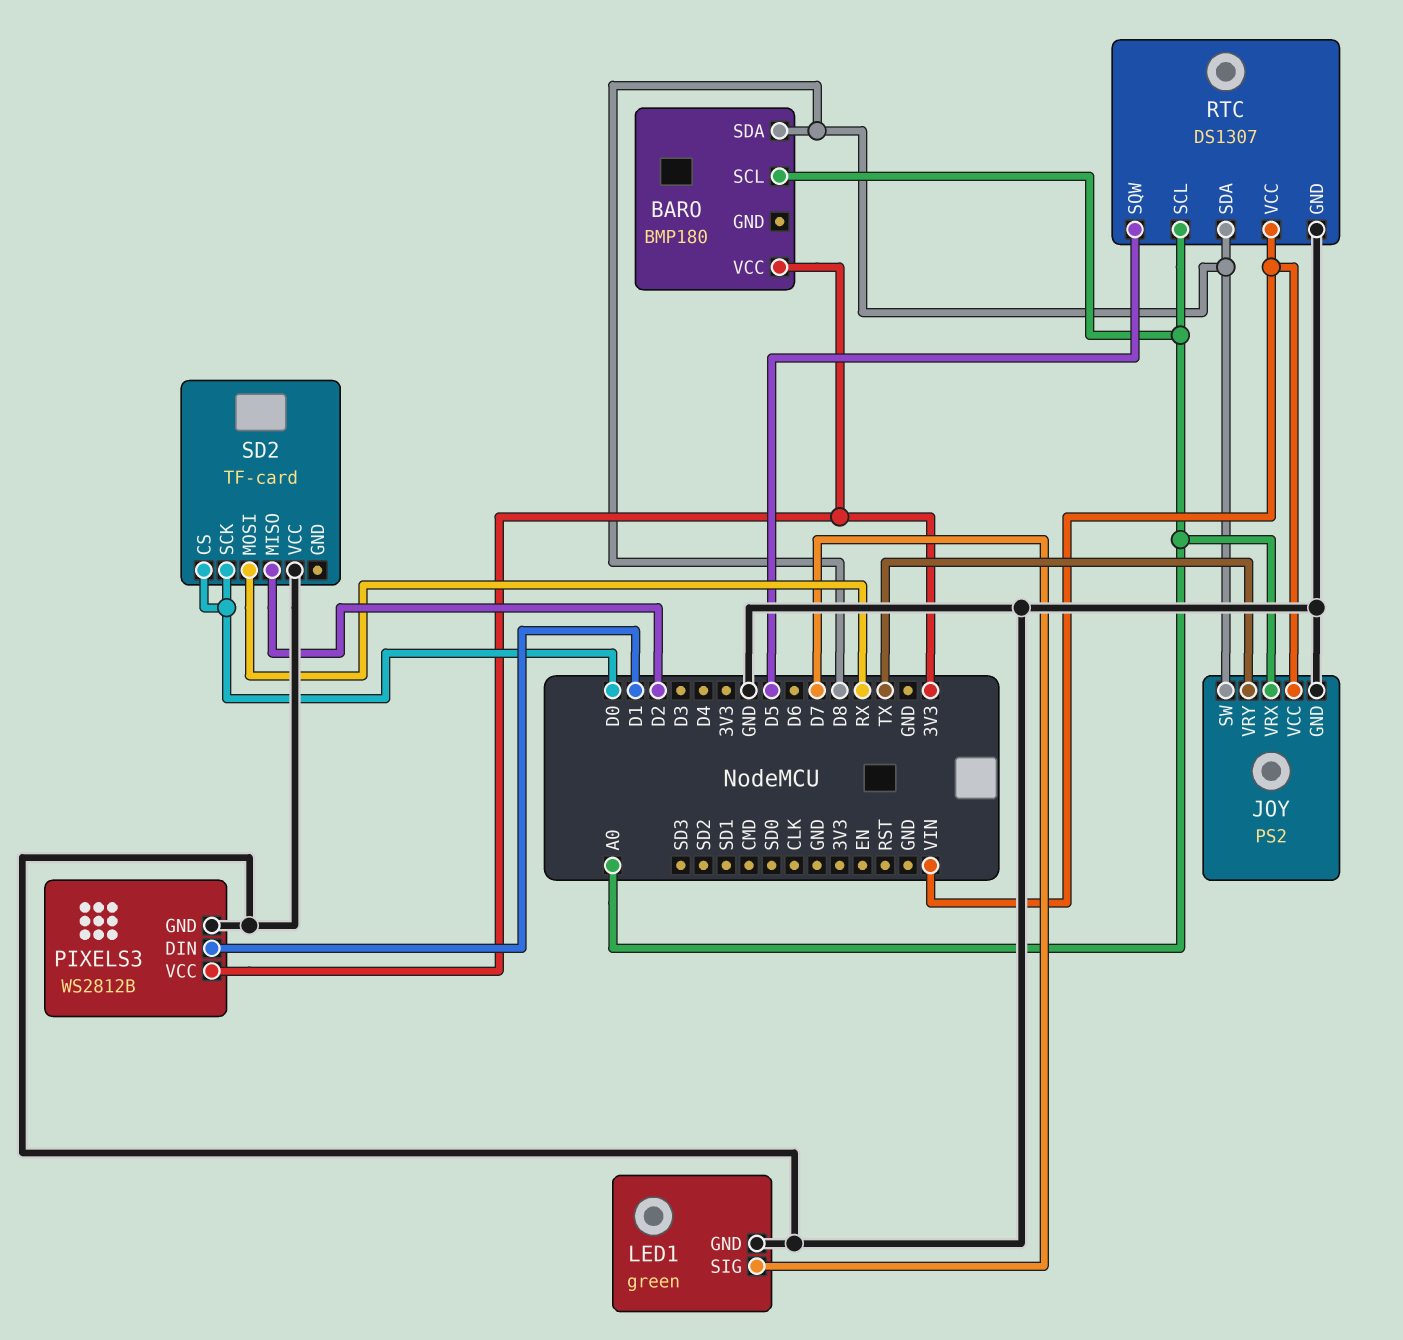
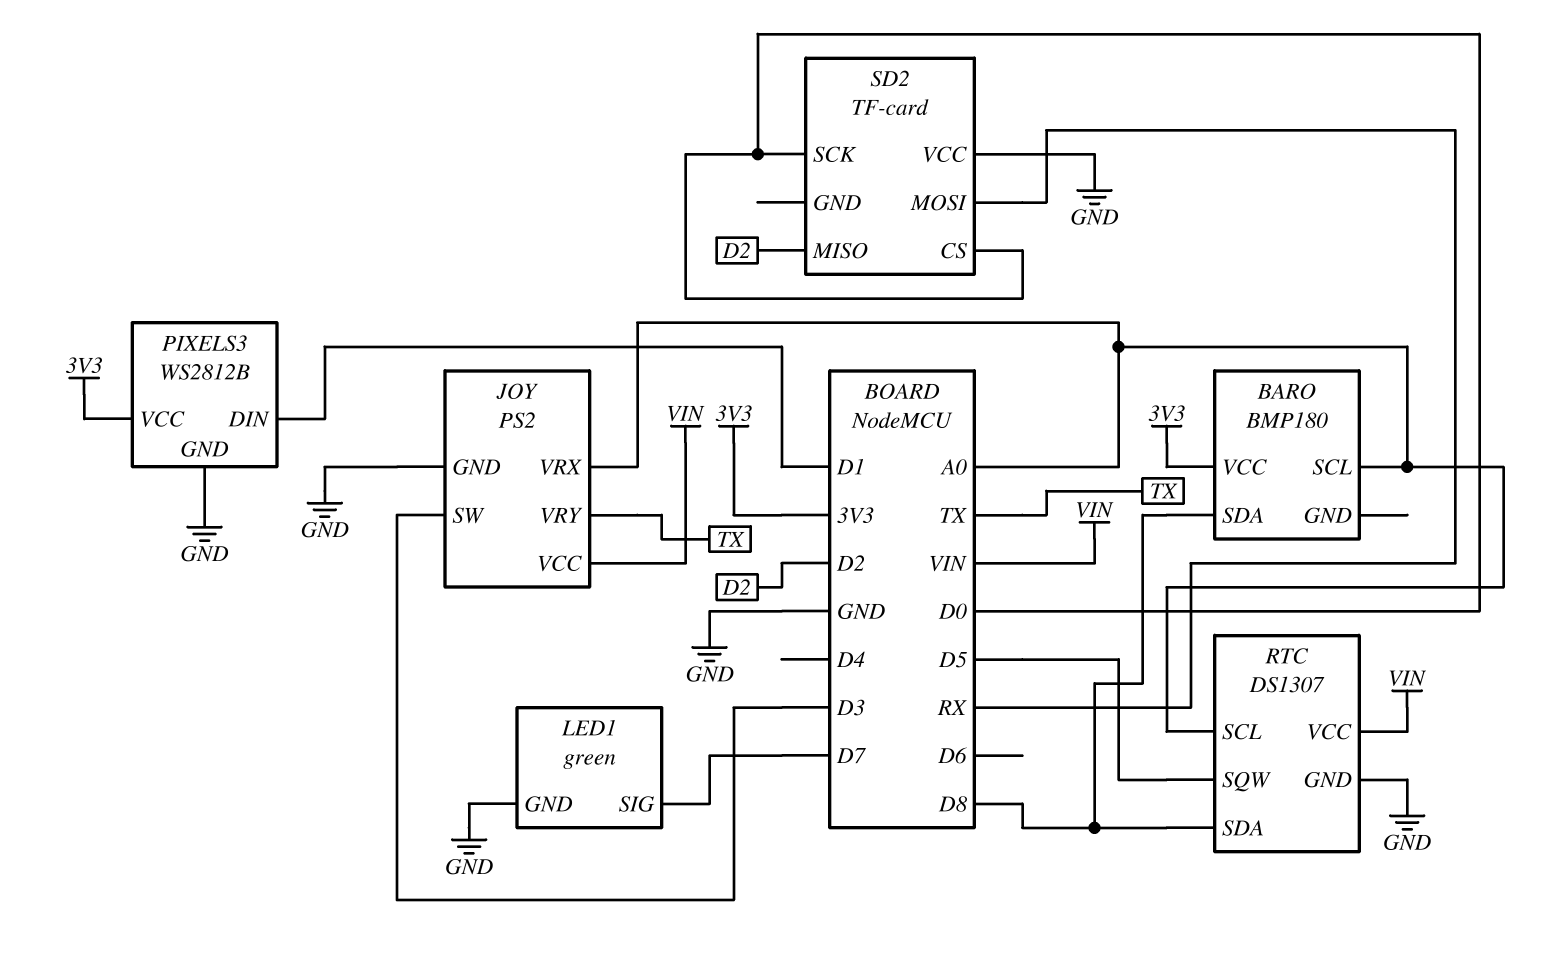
JOY pin SW: D8 -> D3

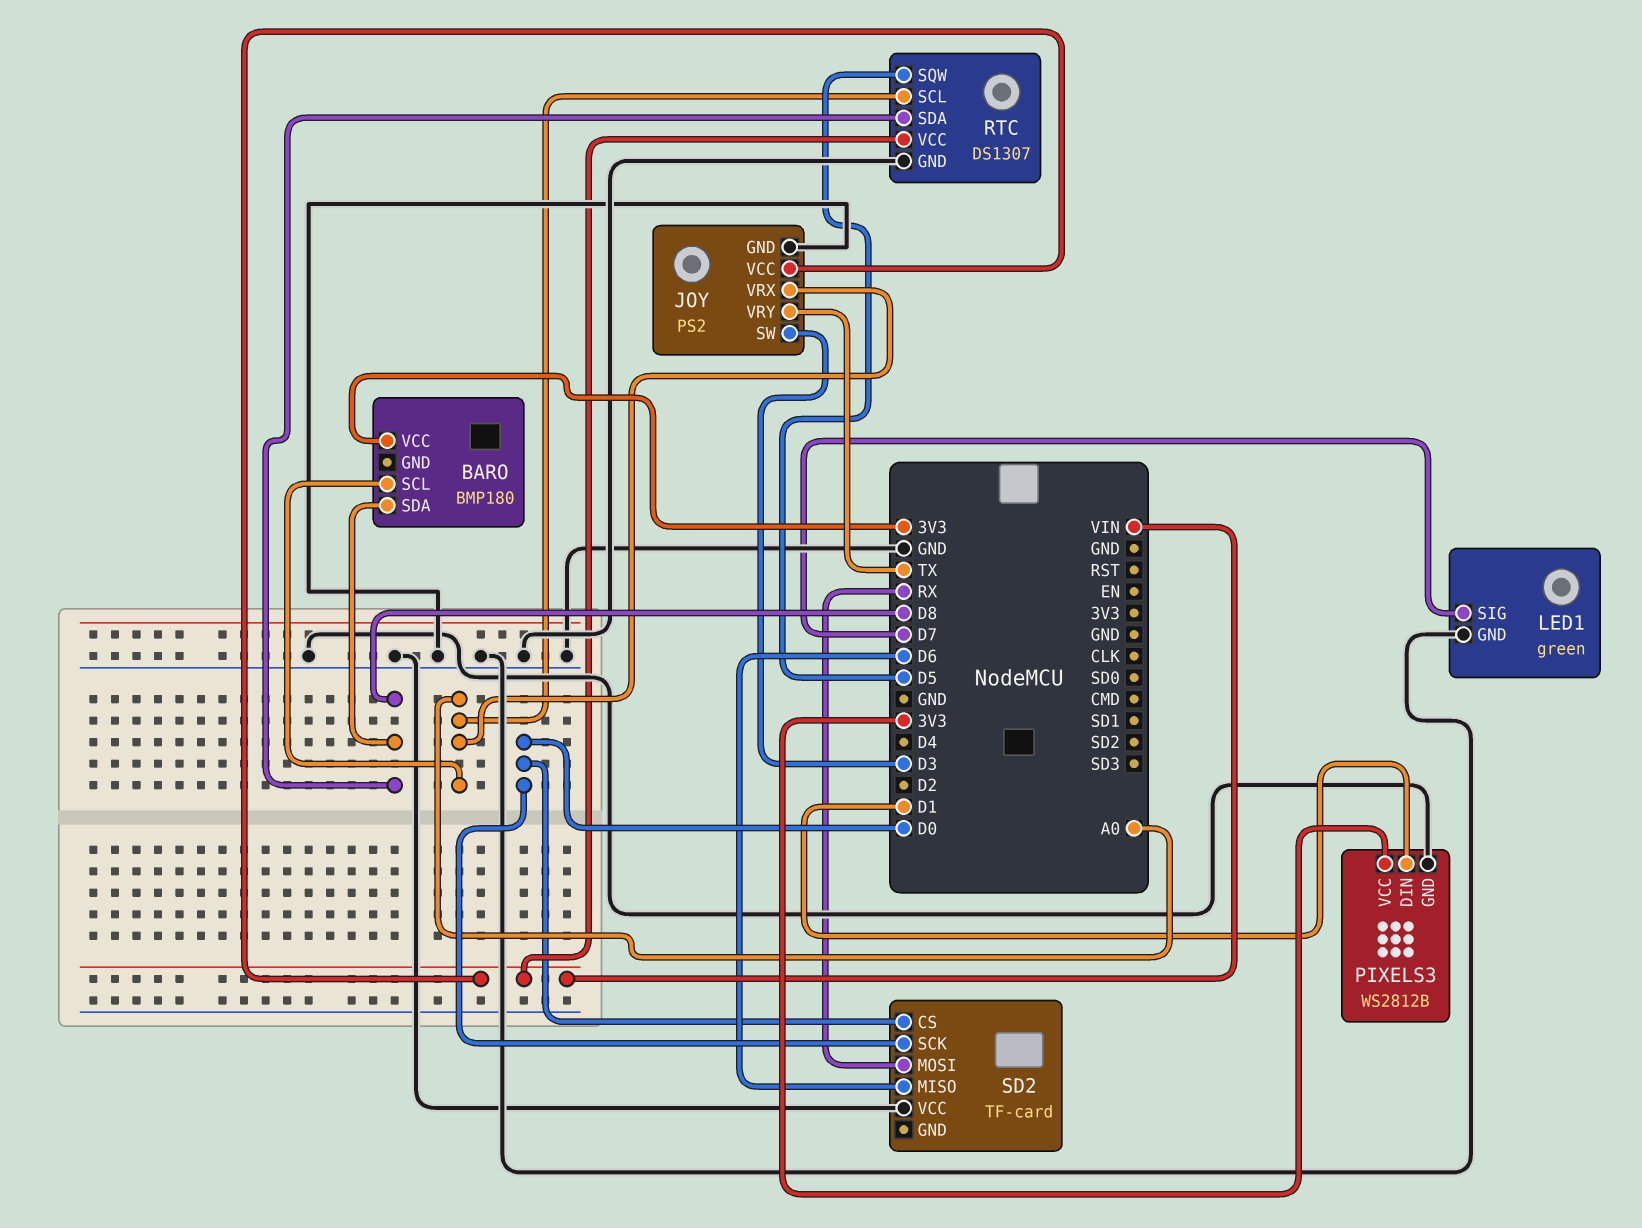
SD2 pin MISO: D2 -> D6

